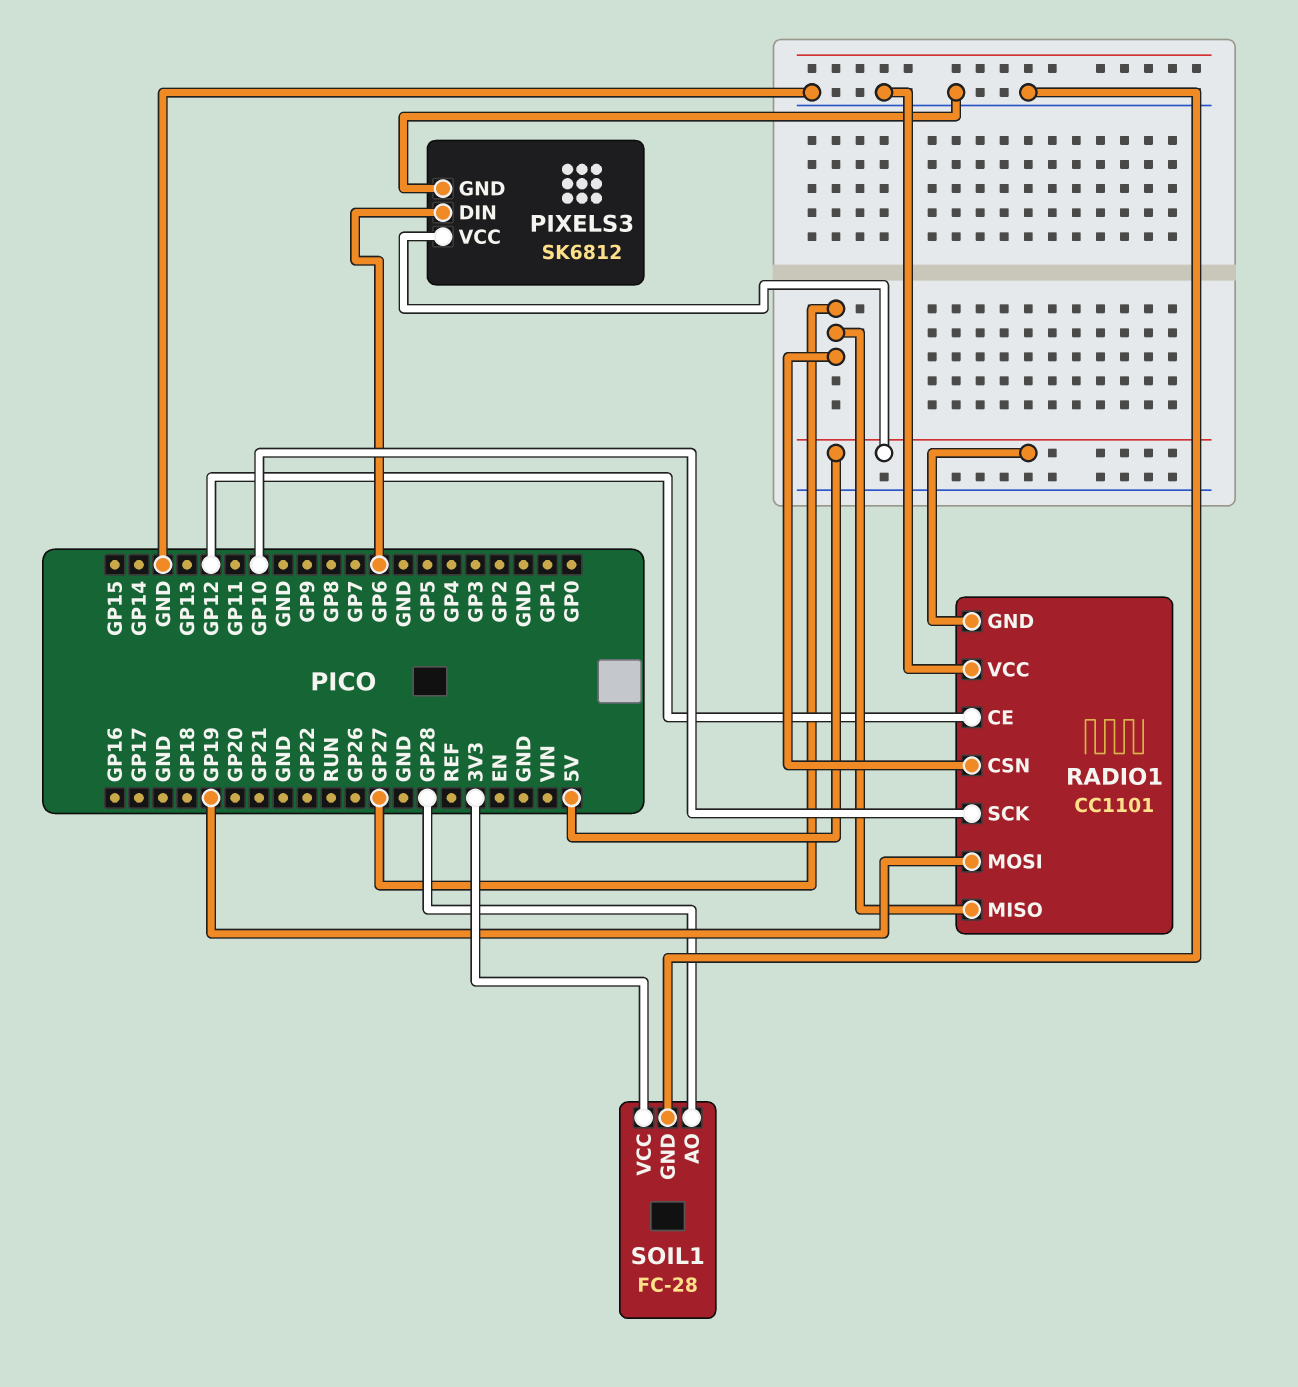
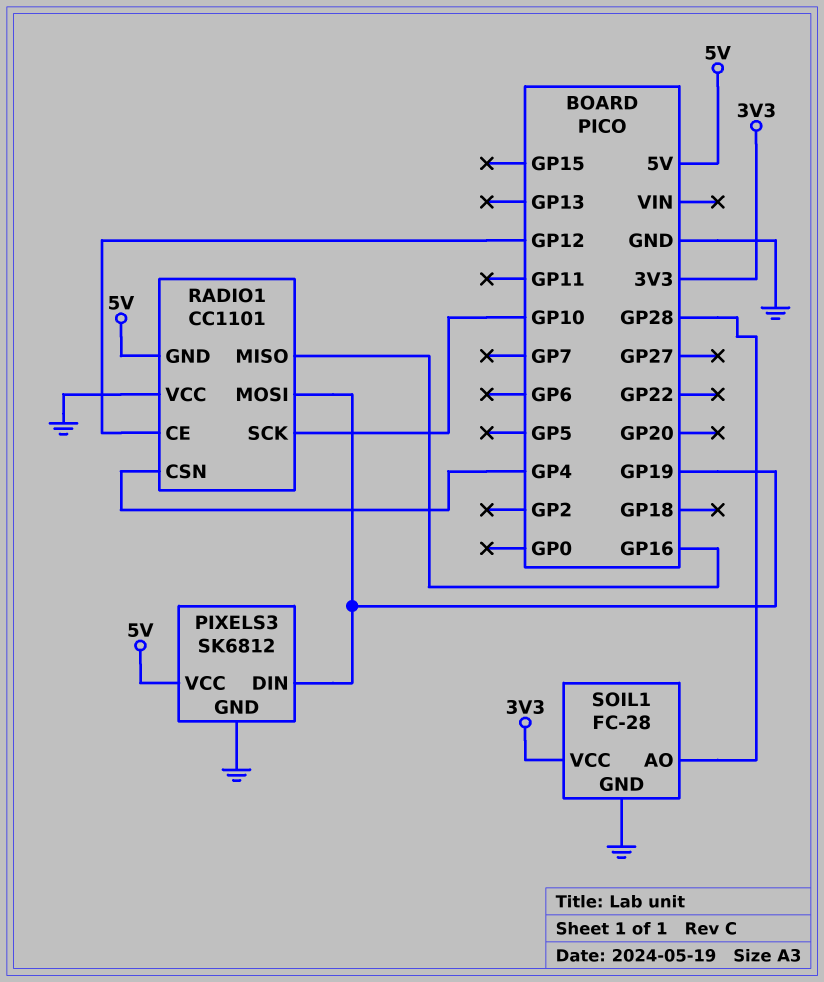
PIXELS3 pin DIN: GP6 -> GP19
RADIO1 pin CSN: GP27 -> GP4
RADIO1 pin MISO: GP27 -> GP16

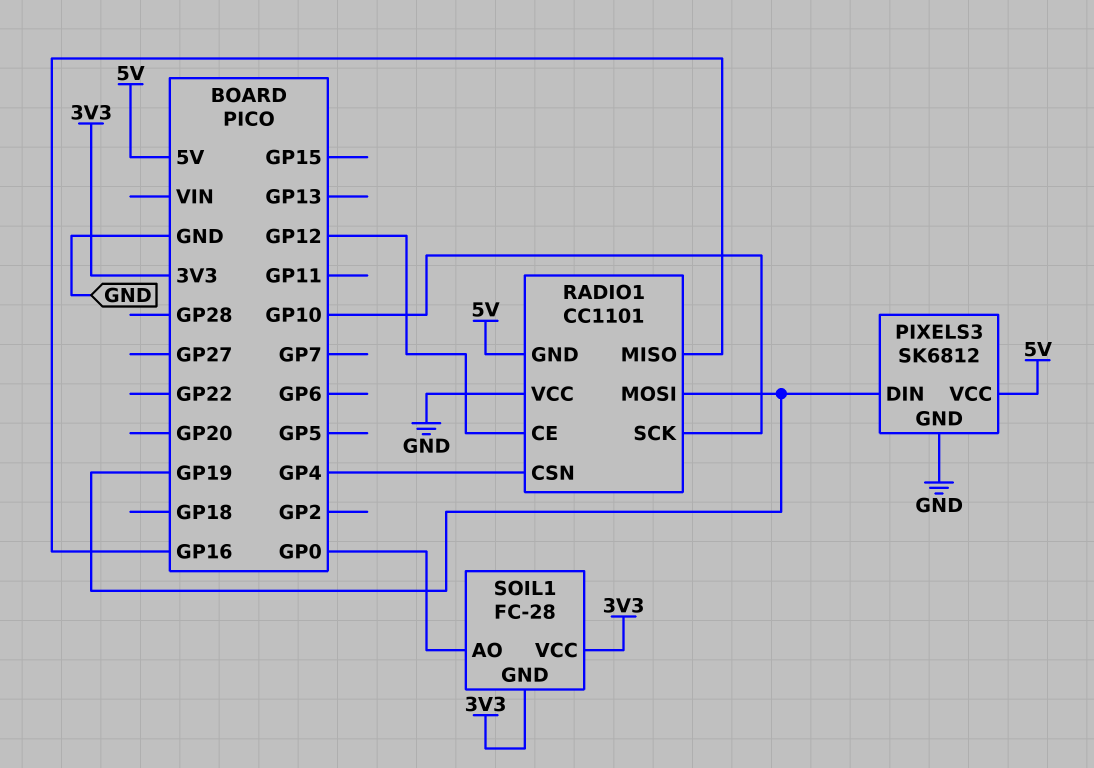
SOIL1 pin AO: GP28 -> GP0
SOIL1 pin GND: GND -> 3V3

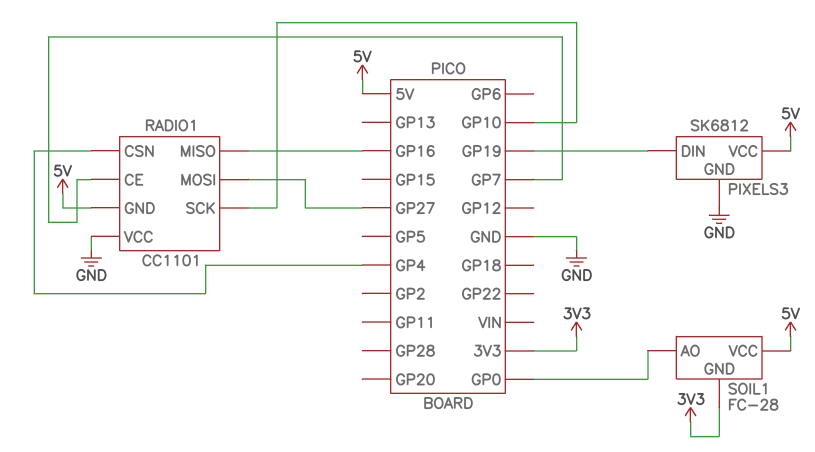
RADIO1 pin CE: GP12 -> GP7
RADIO1 pin MOSI: GP19 -> GP27
SOIL1 pin VCC: 3V3 -> 5V

